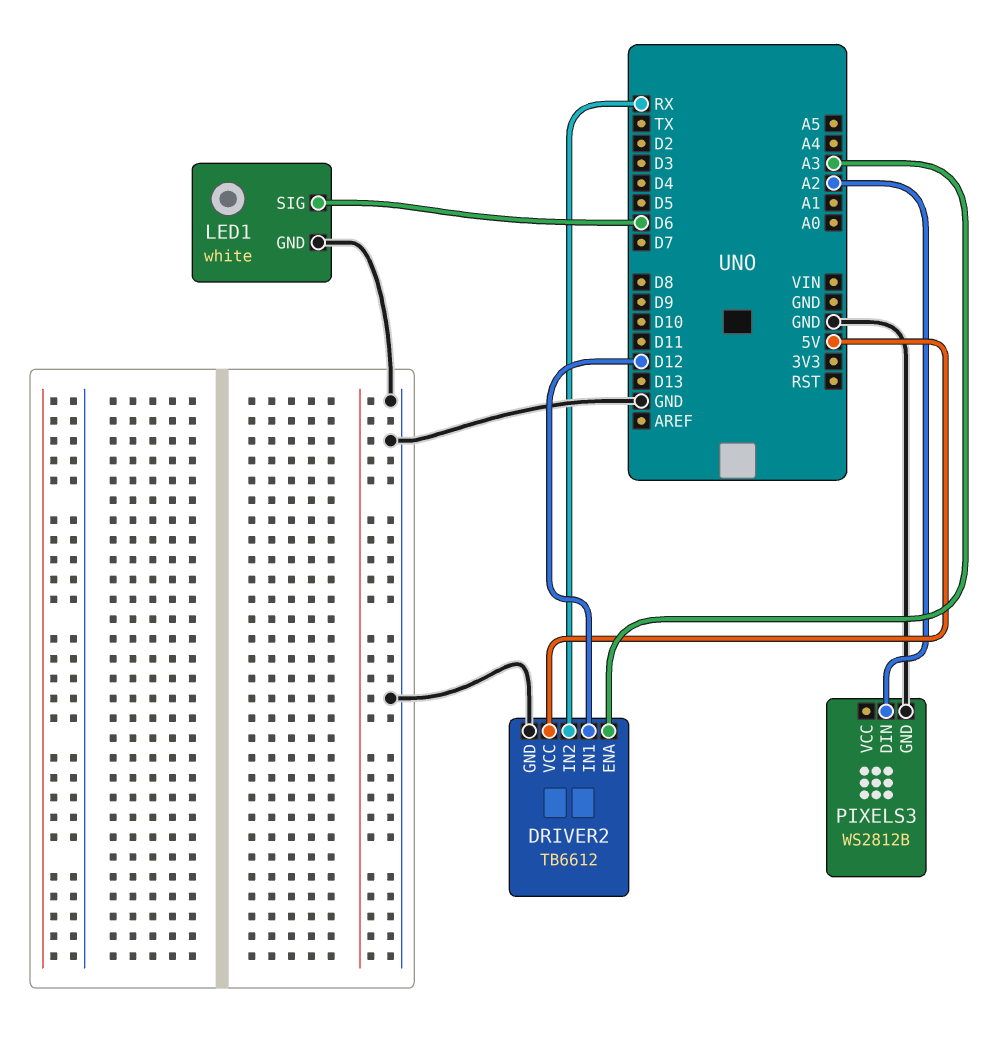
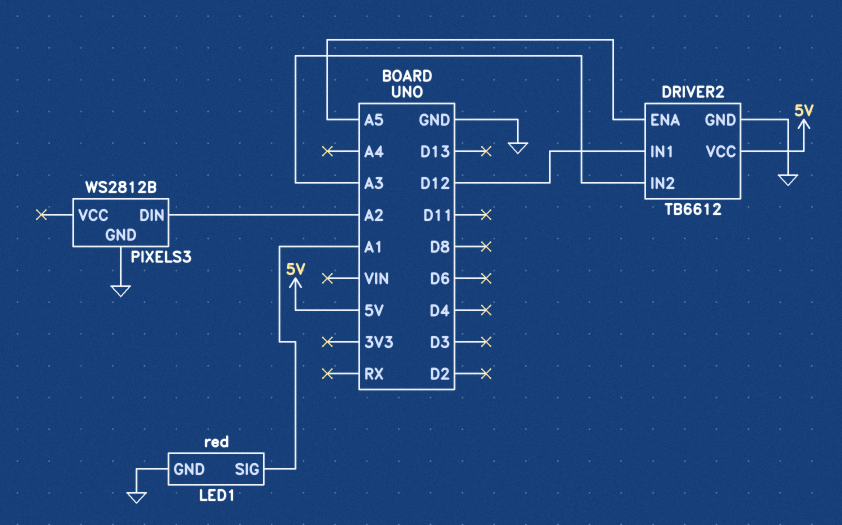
DRIVER2 pin ENA: A3 -> A5
DRIVER2 pin IN2: RX -> A3
LED1: white -> red
LED1 pin SIG: D6 -> A1

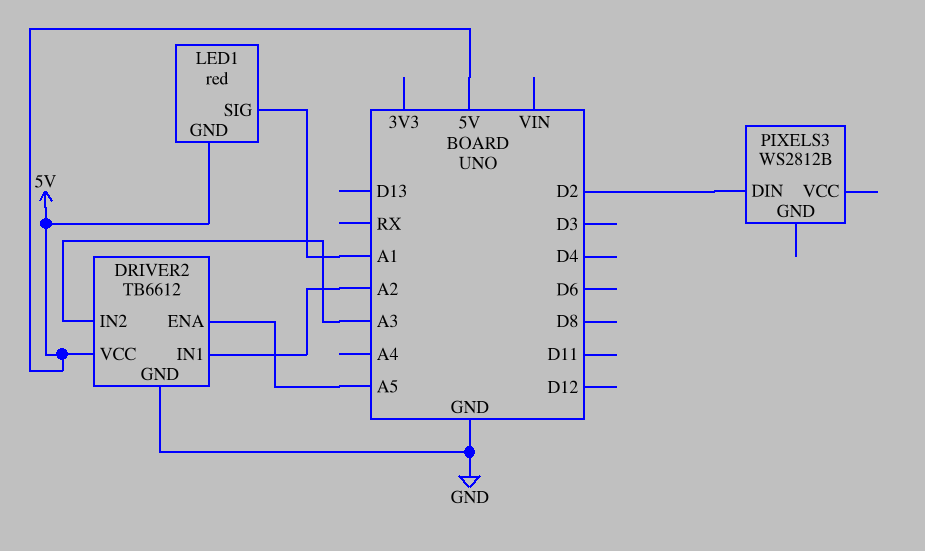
DRIVER2 pin IN1: D12 -> A2
LED1 pin GND: GND -> 5V
PIXELS3 pin DIN: A2 -> D2
PIXELS3 pin GND: GND -> none

